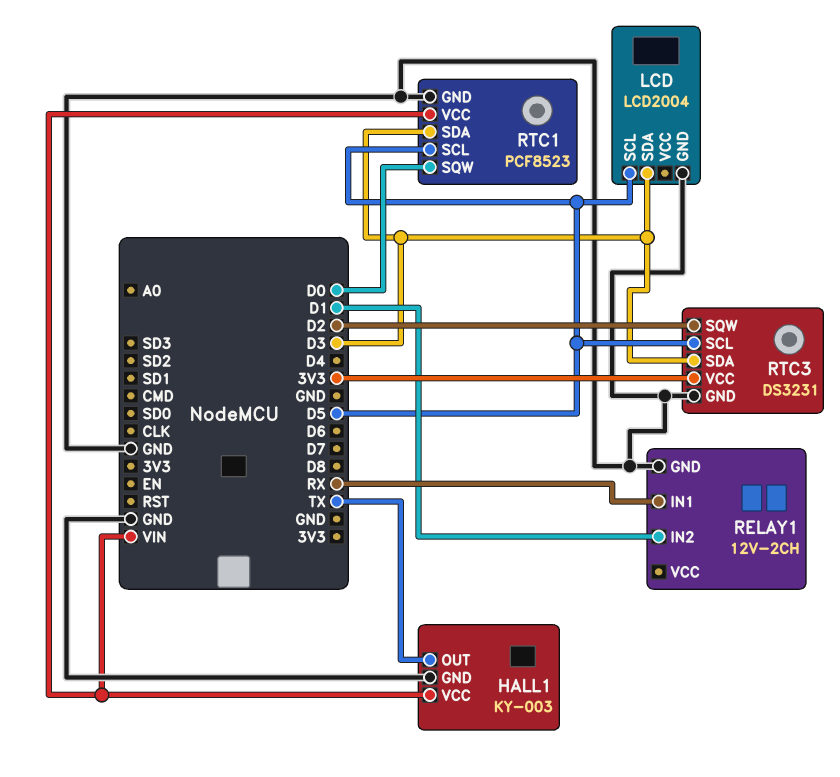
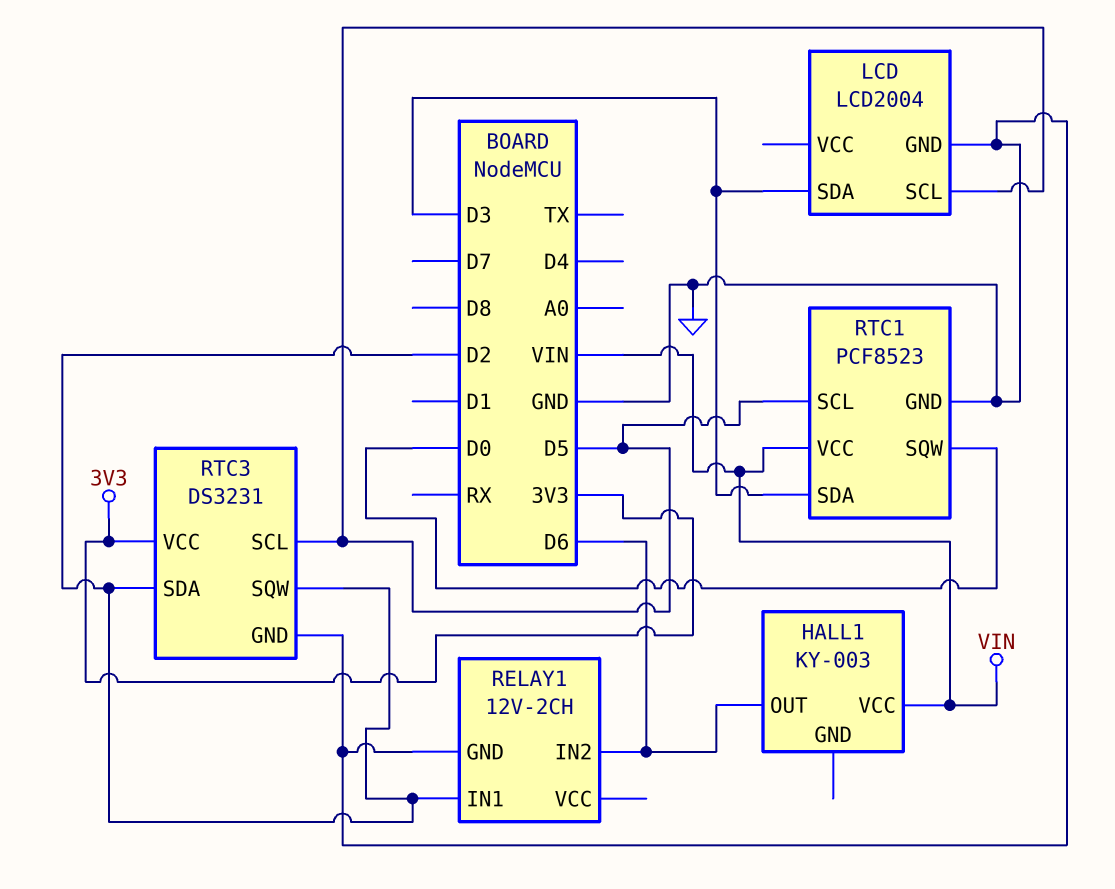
HALL1 pin GND: GND -> none
HALL1 pin OUT: TX -> D6
RELAY1 pin IN1: RX -> D2
RELAY1 pin IN2: D1 -> D6
RTC3 pin SDA: D3 -> D2

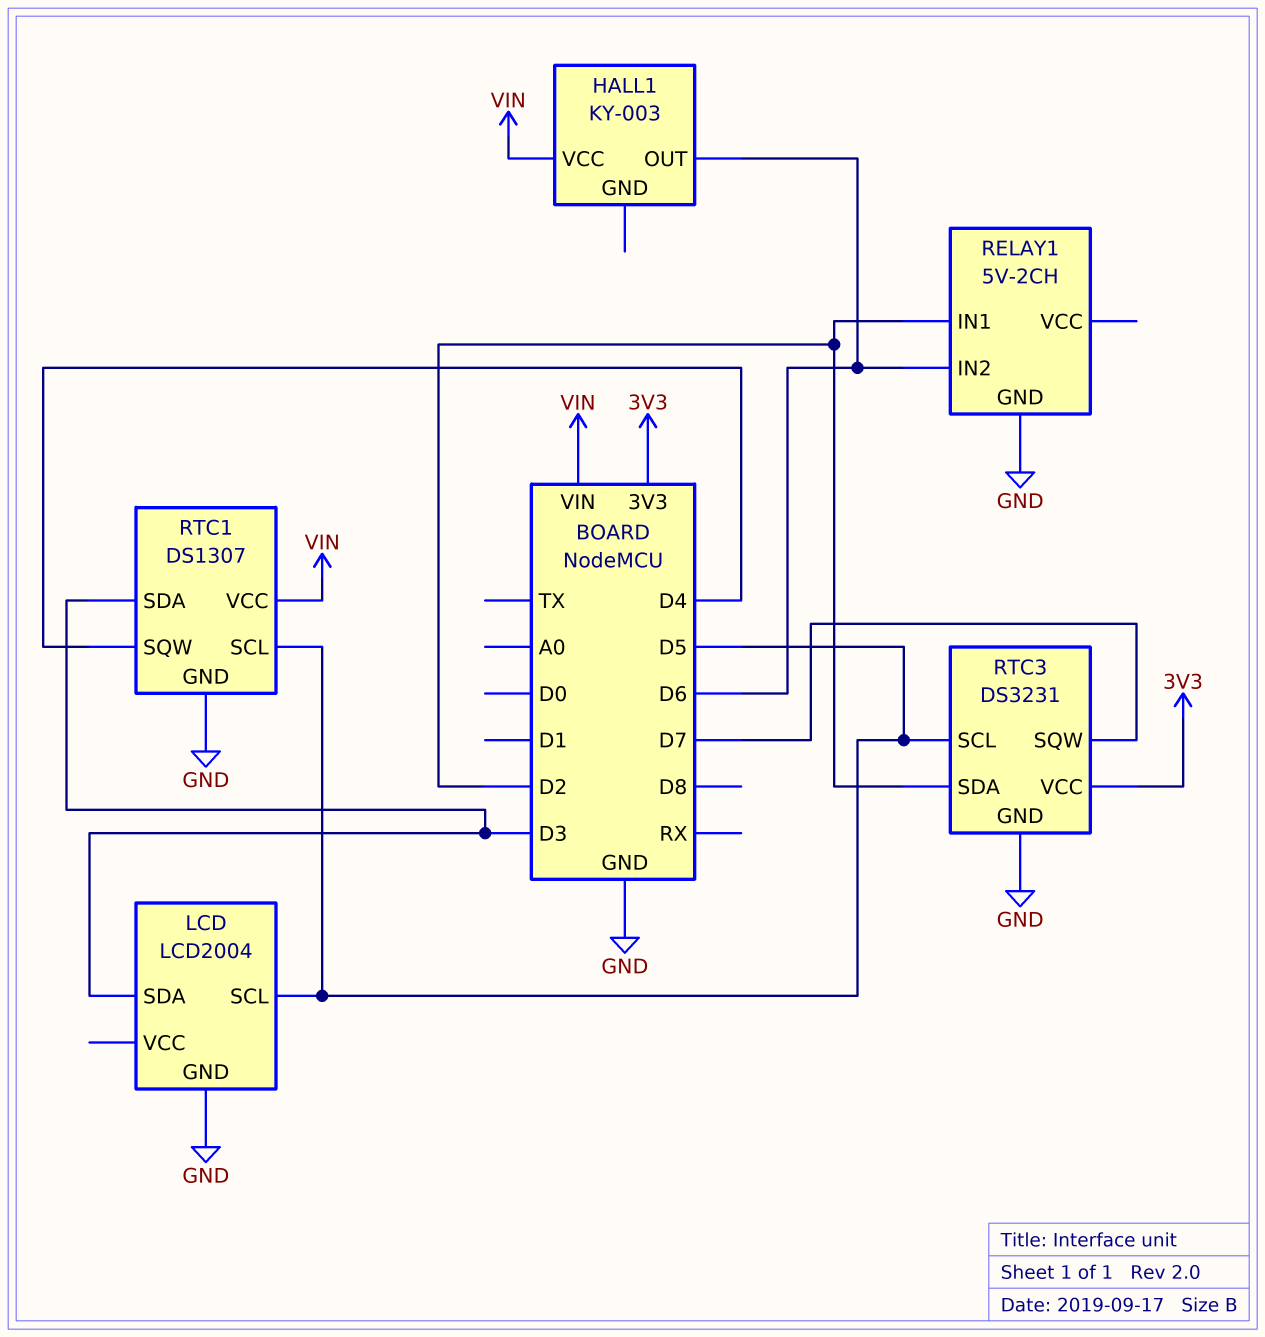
RELAY1: 12V-2CH -> 5V-2CH
RTC1: PCF8523 -> DS1307
RTC1 pin SQW: D0 -> D4
RTC3 pin SQW: D2 -> D7

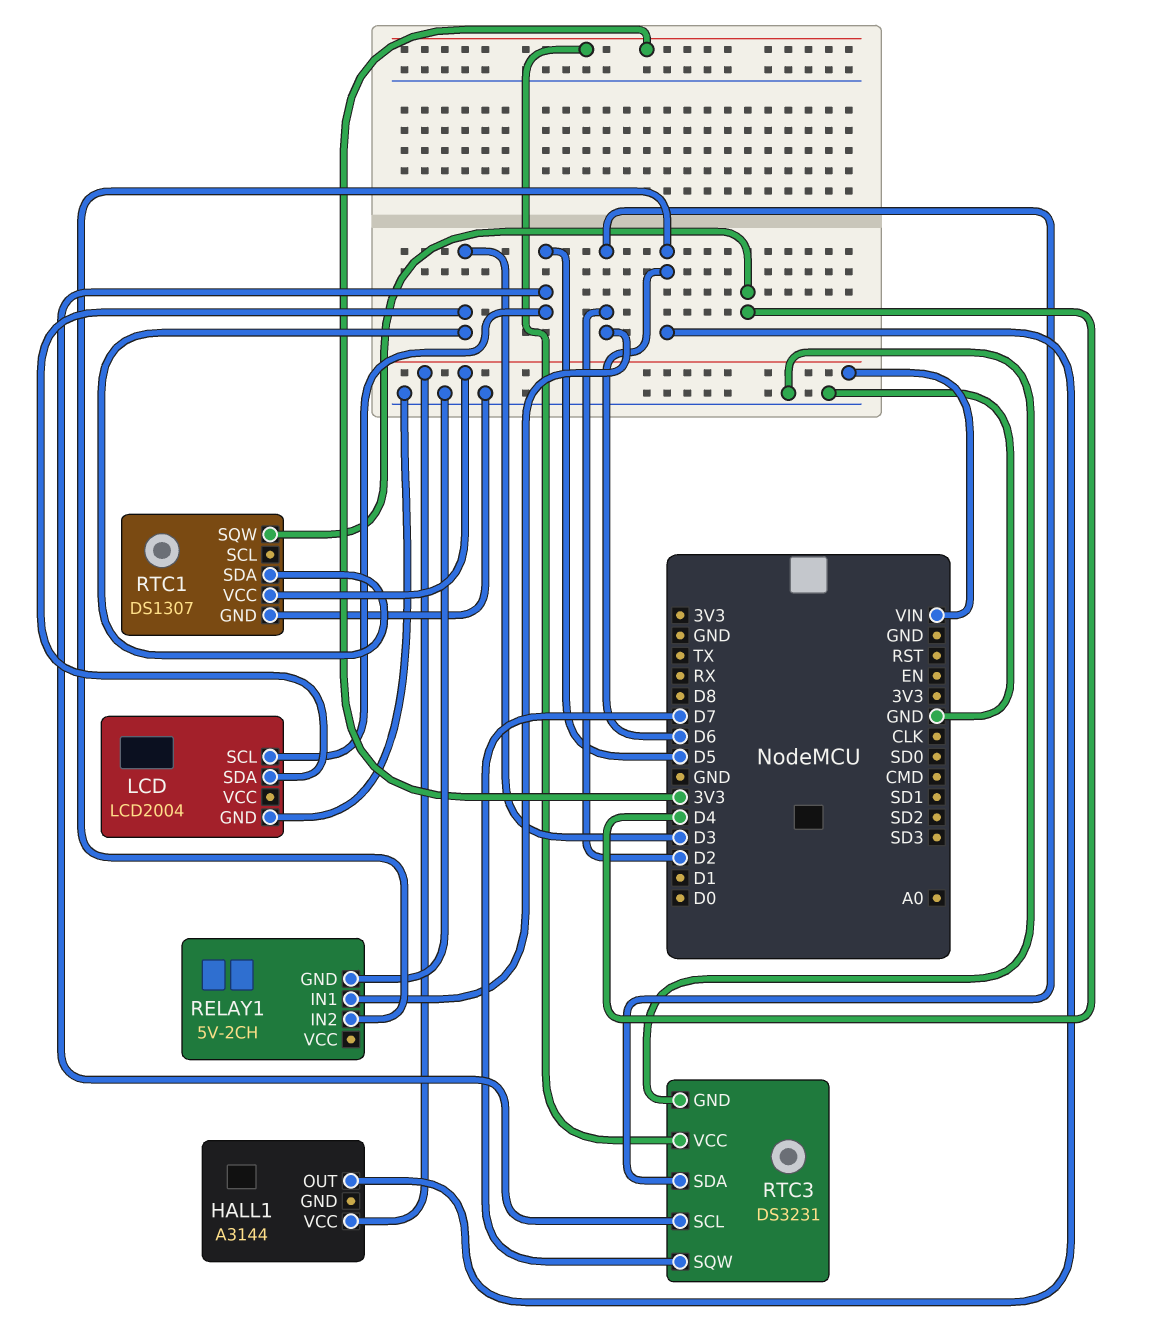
HALL1: KY-003 -> A3144
RTC1 pin SCL: D5 -> none

